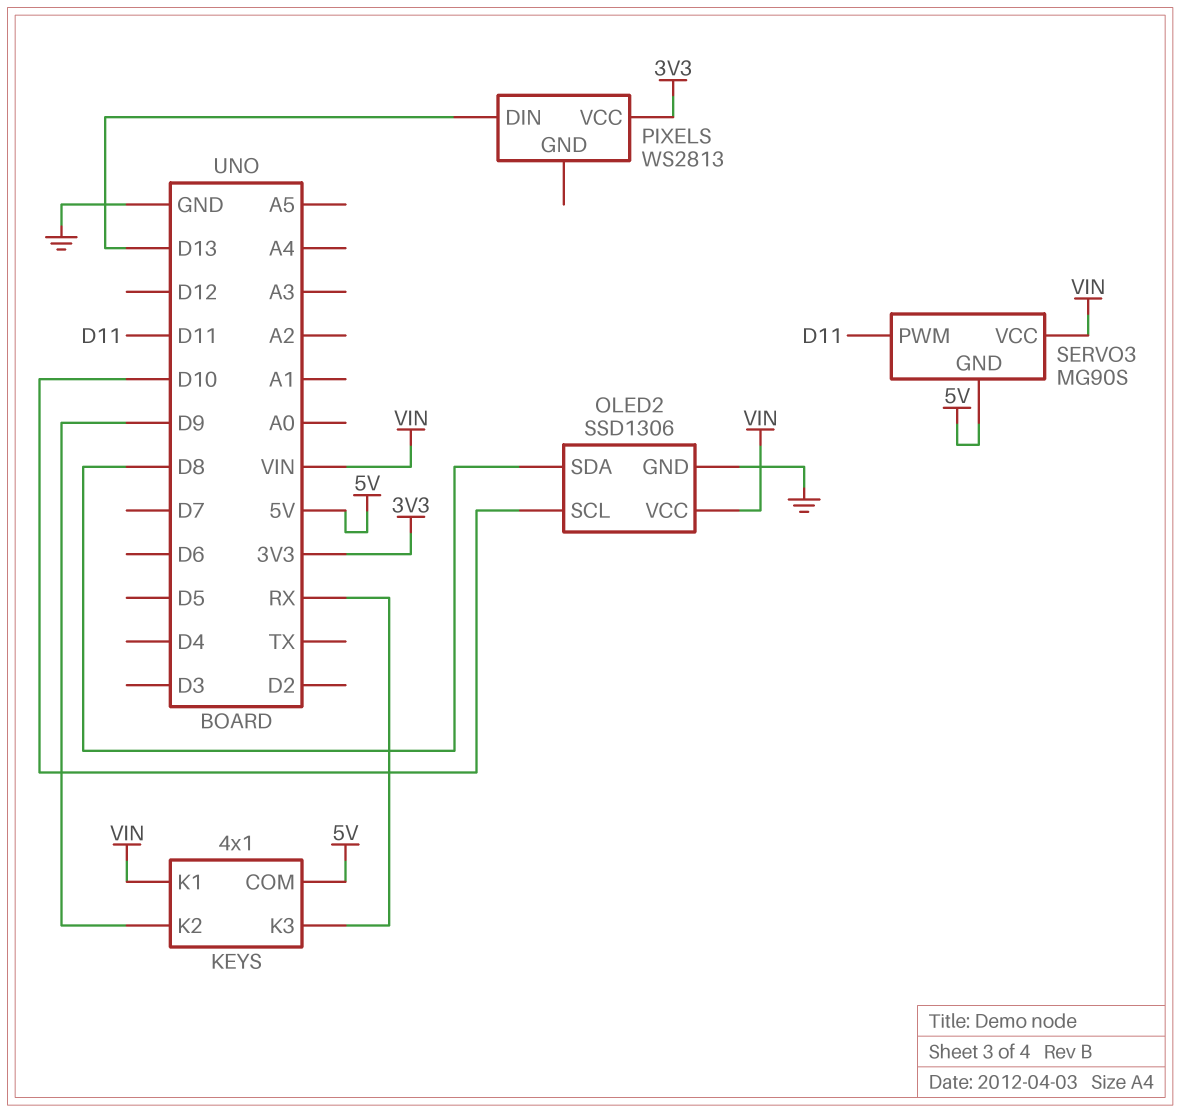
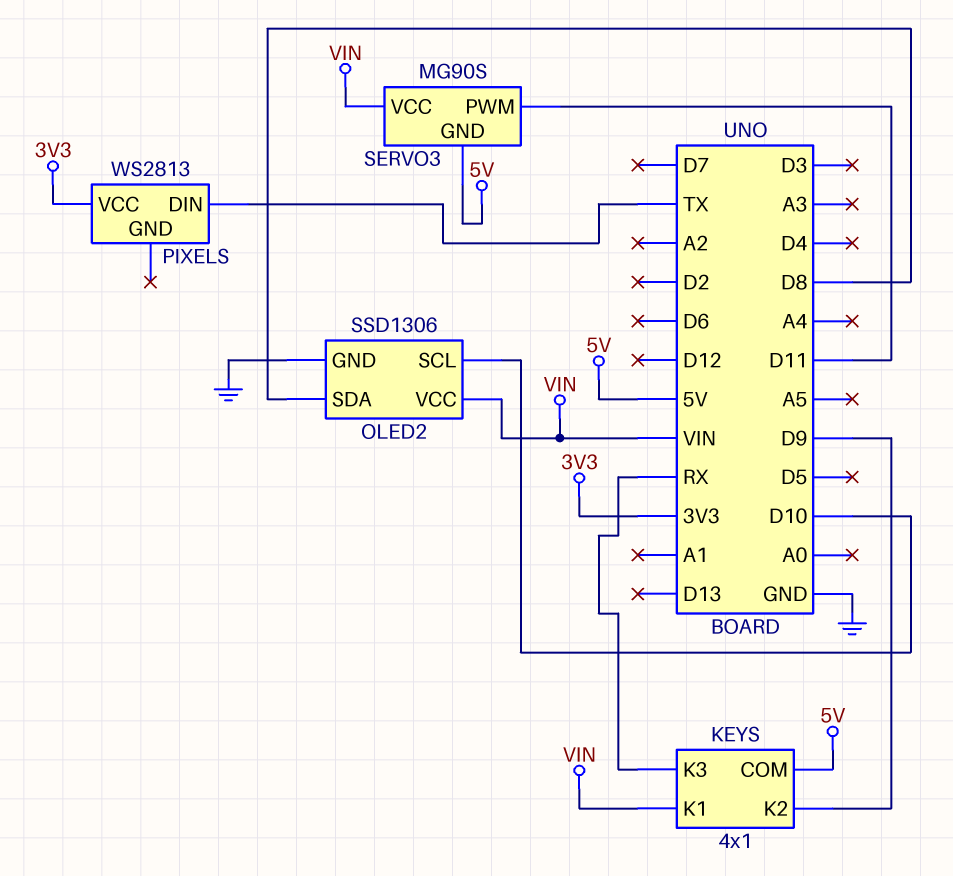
PIXELS pin DIN: D13 -> TX

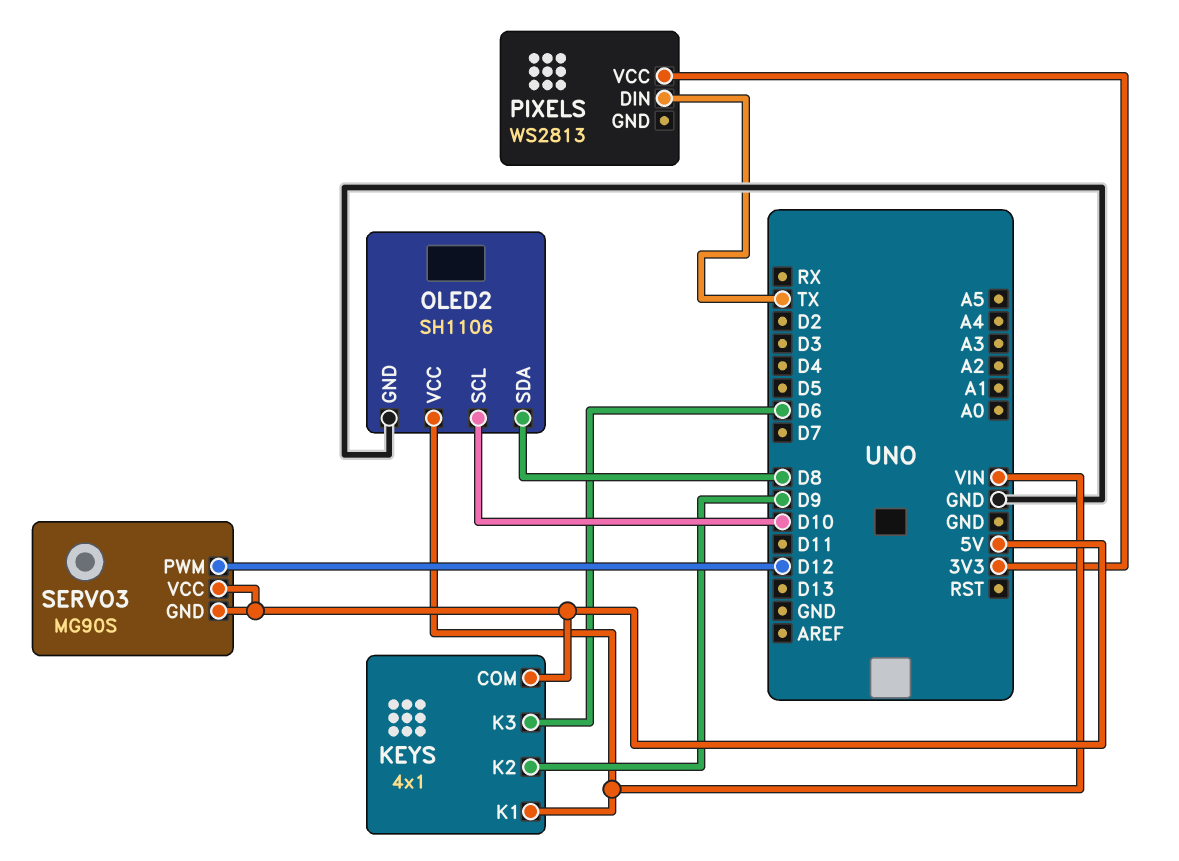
KEYS pin K3: RX -> D6
OLED2: SSD1306 -> SH1106
SERVO3 pin PWM: D11 -> D12
SERVO3 pin VCC: VIN -> 5V

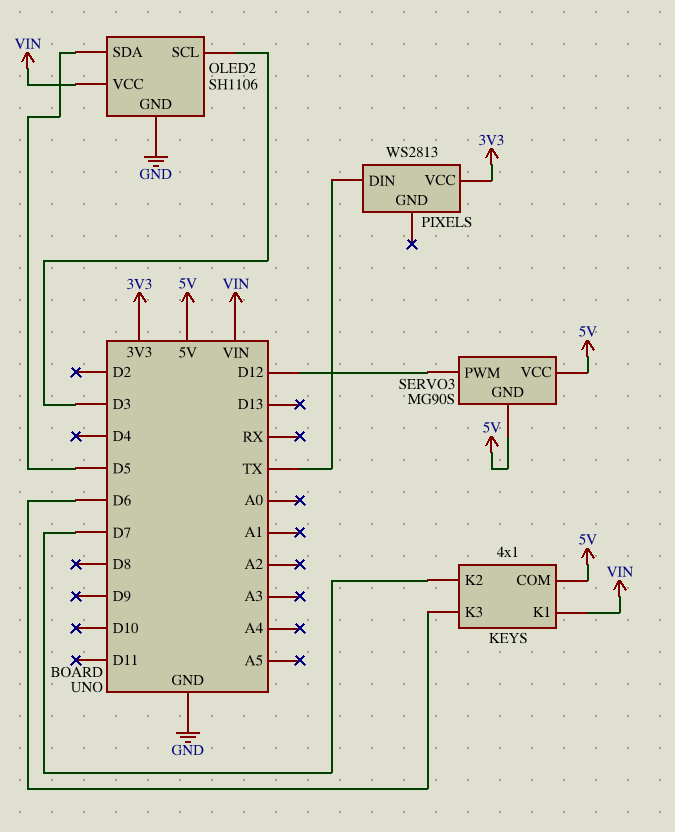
KEYS pin K2: D9 -> D7
OLED2 pin SCL: D10 -> D3
OLED2 pin SDA: D8 -> D5

